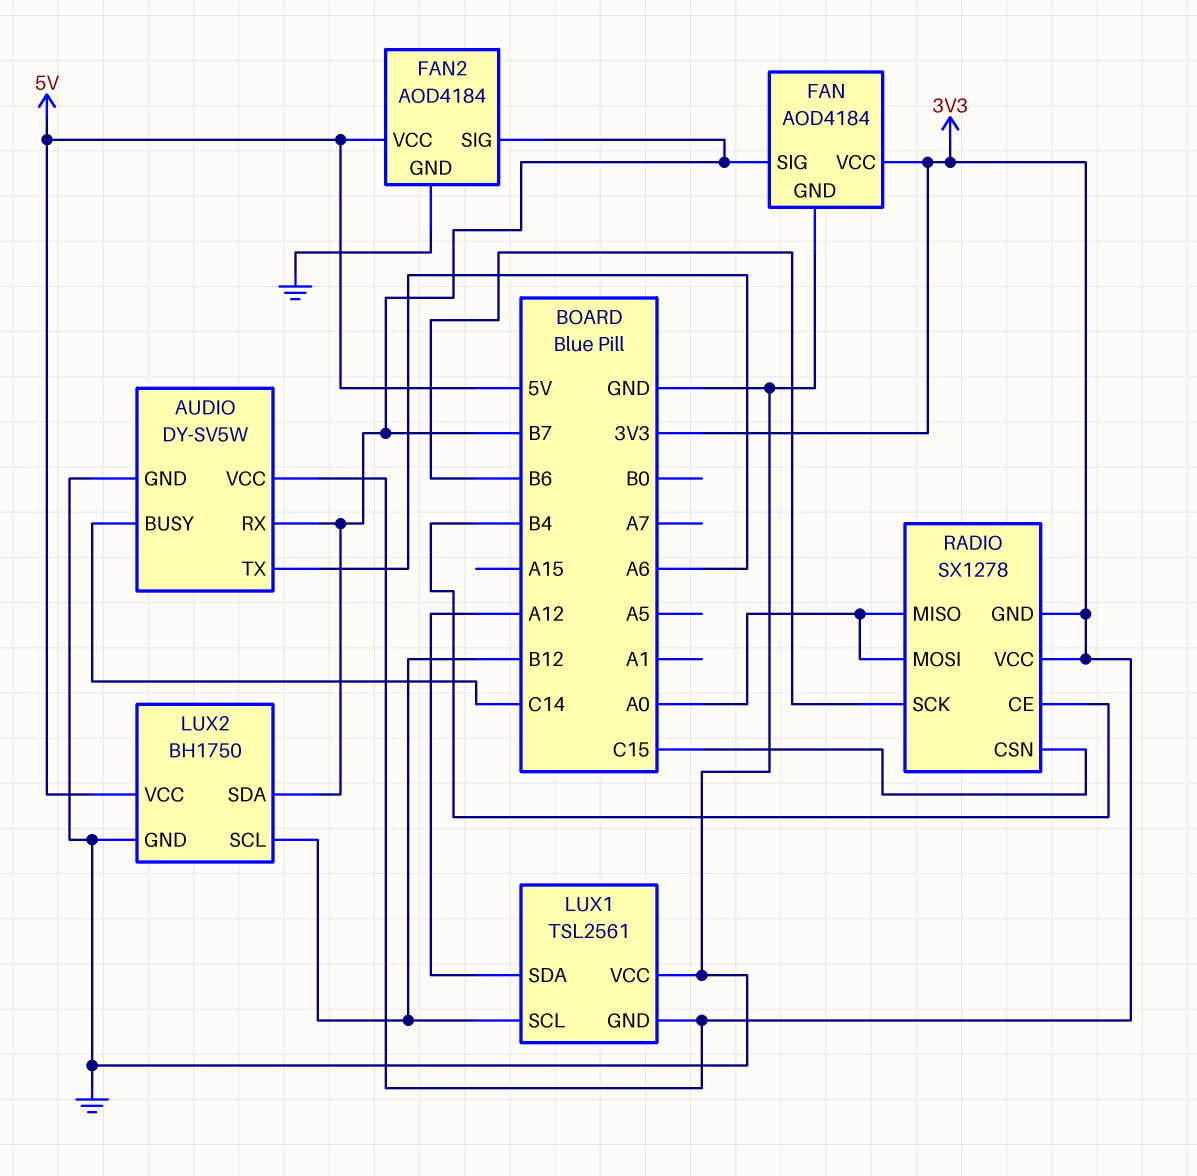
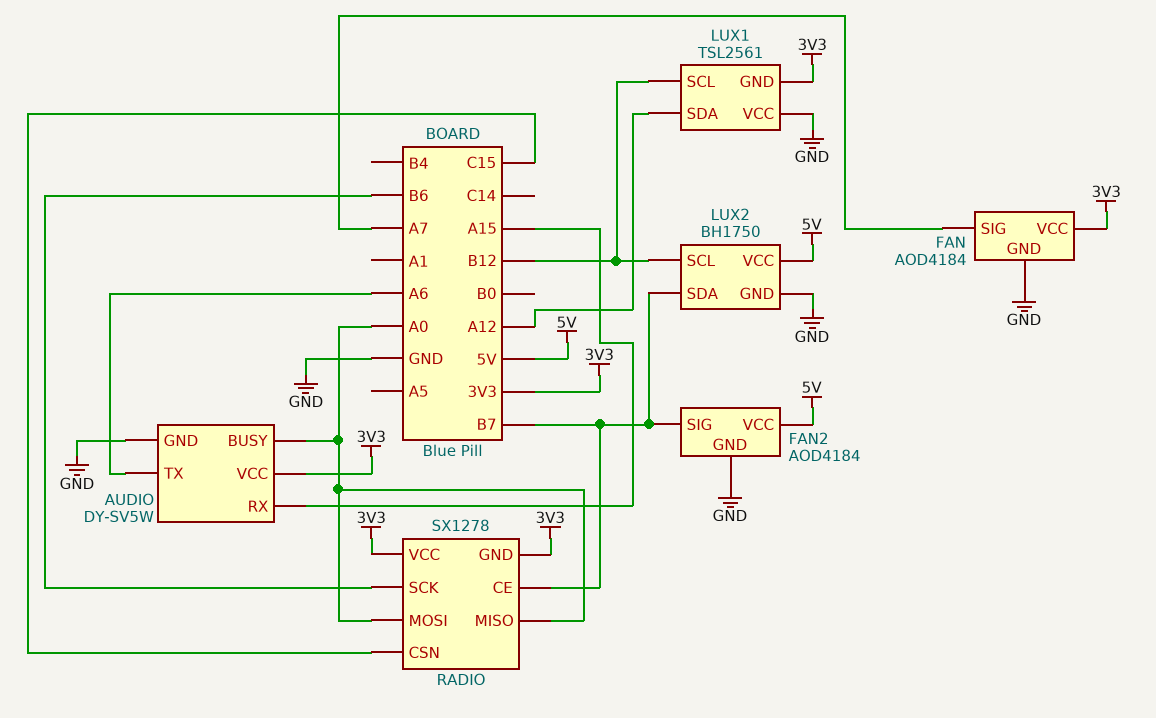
AUDIO pin BUSY: C14 -> A0
AUDIO pin RX: B7 -> A15
FAN pin SIG: B7 -> A7
RADIO pin CE: B4 -> B7

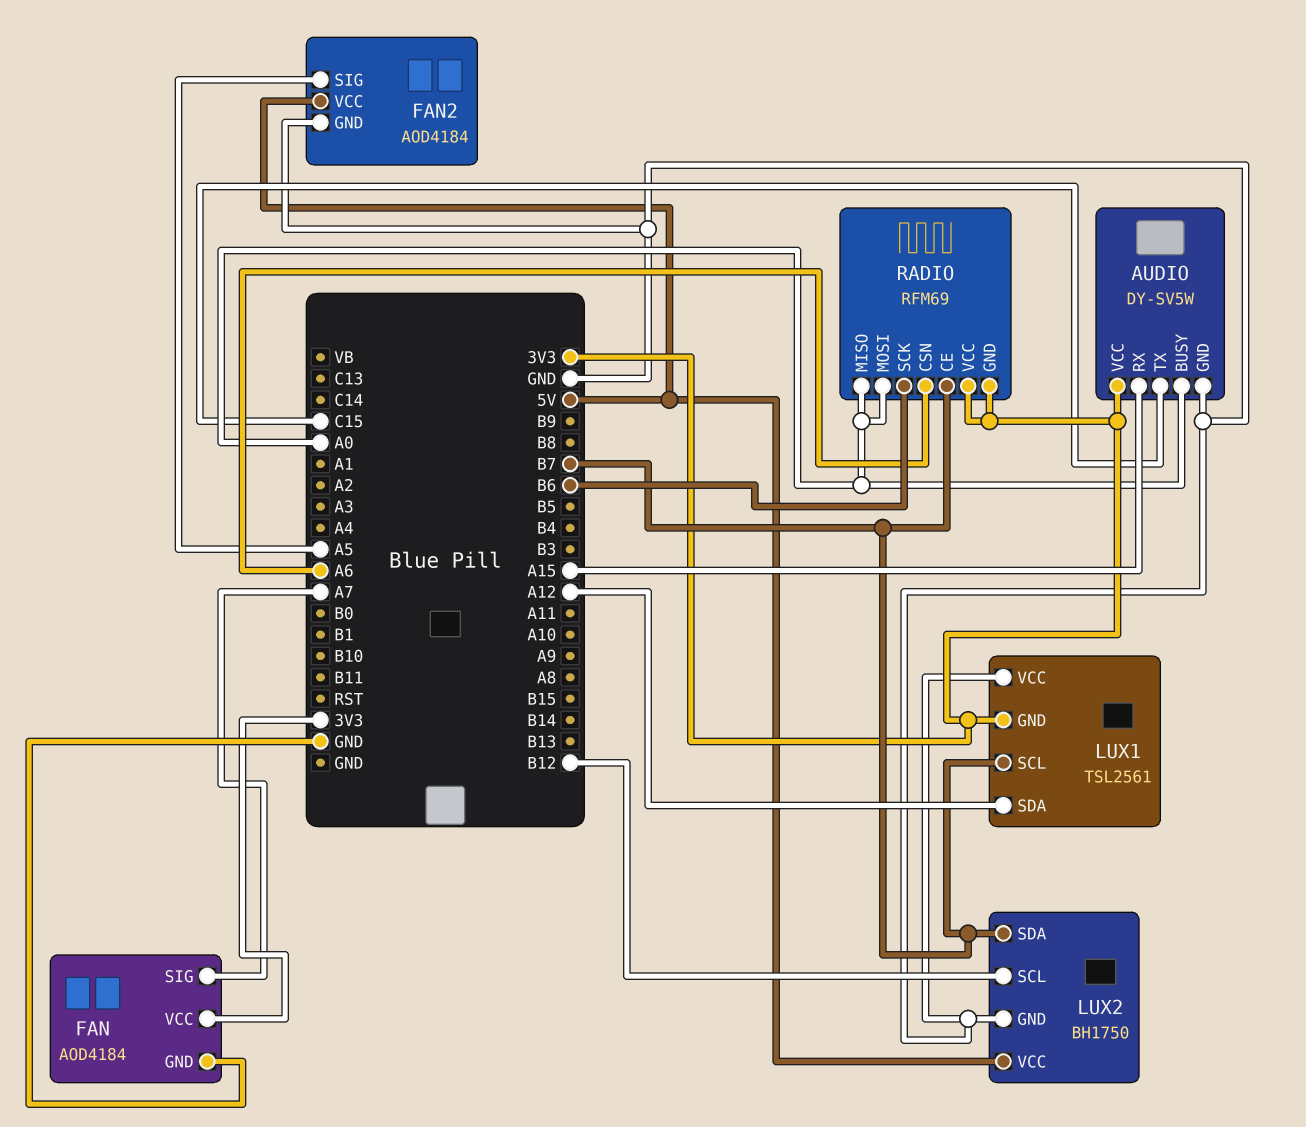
AUDIO pin TX: A6 -> C15
FAN2 pin SIG: B7 -> A5
LUX1 pin SCL: B12 -> B7
RADIO: SX1278 -> RFM69
RADIO pin CSN: C15 -> A6

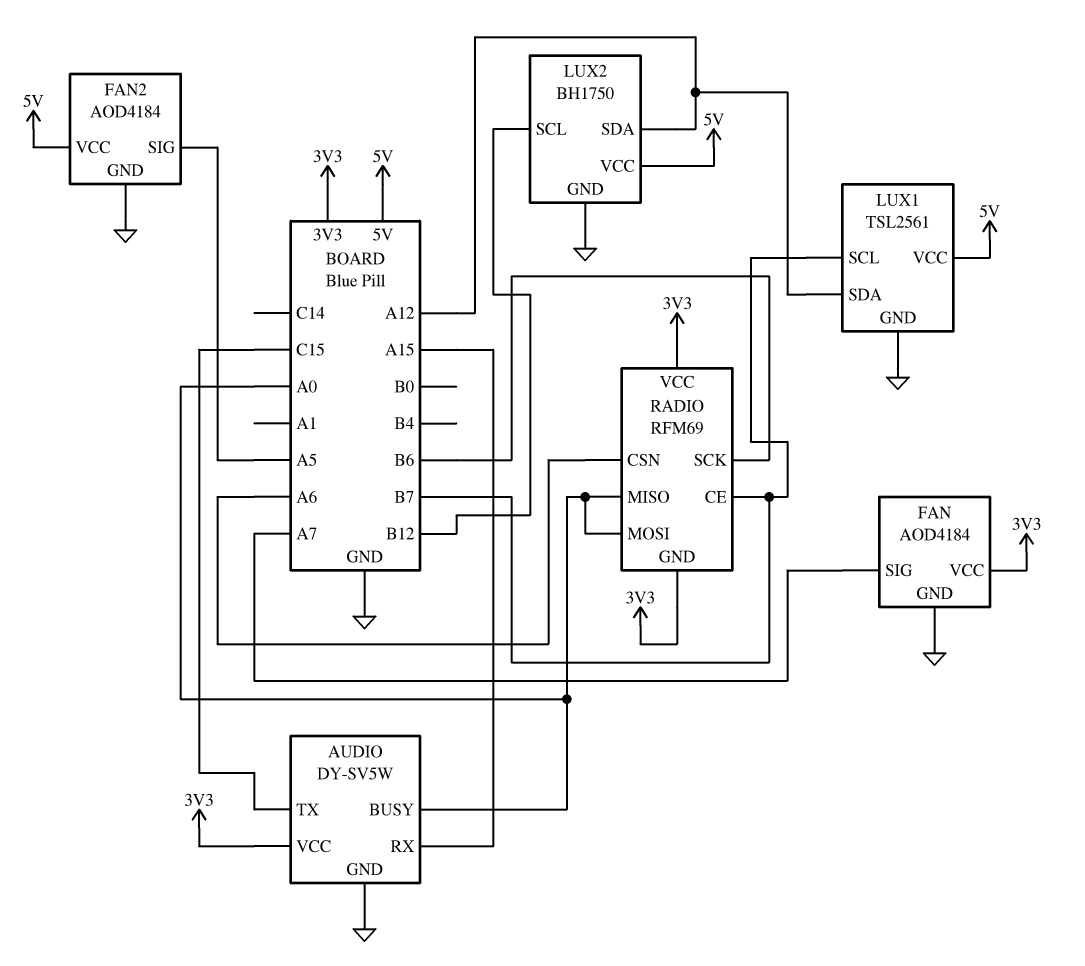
LUX1 pin GND: 3V3 -> GND
LUX1 pin VCC: GND -> 5V
LUX2 pin SDA: B7 -> A12

